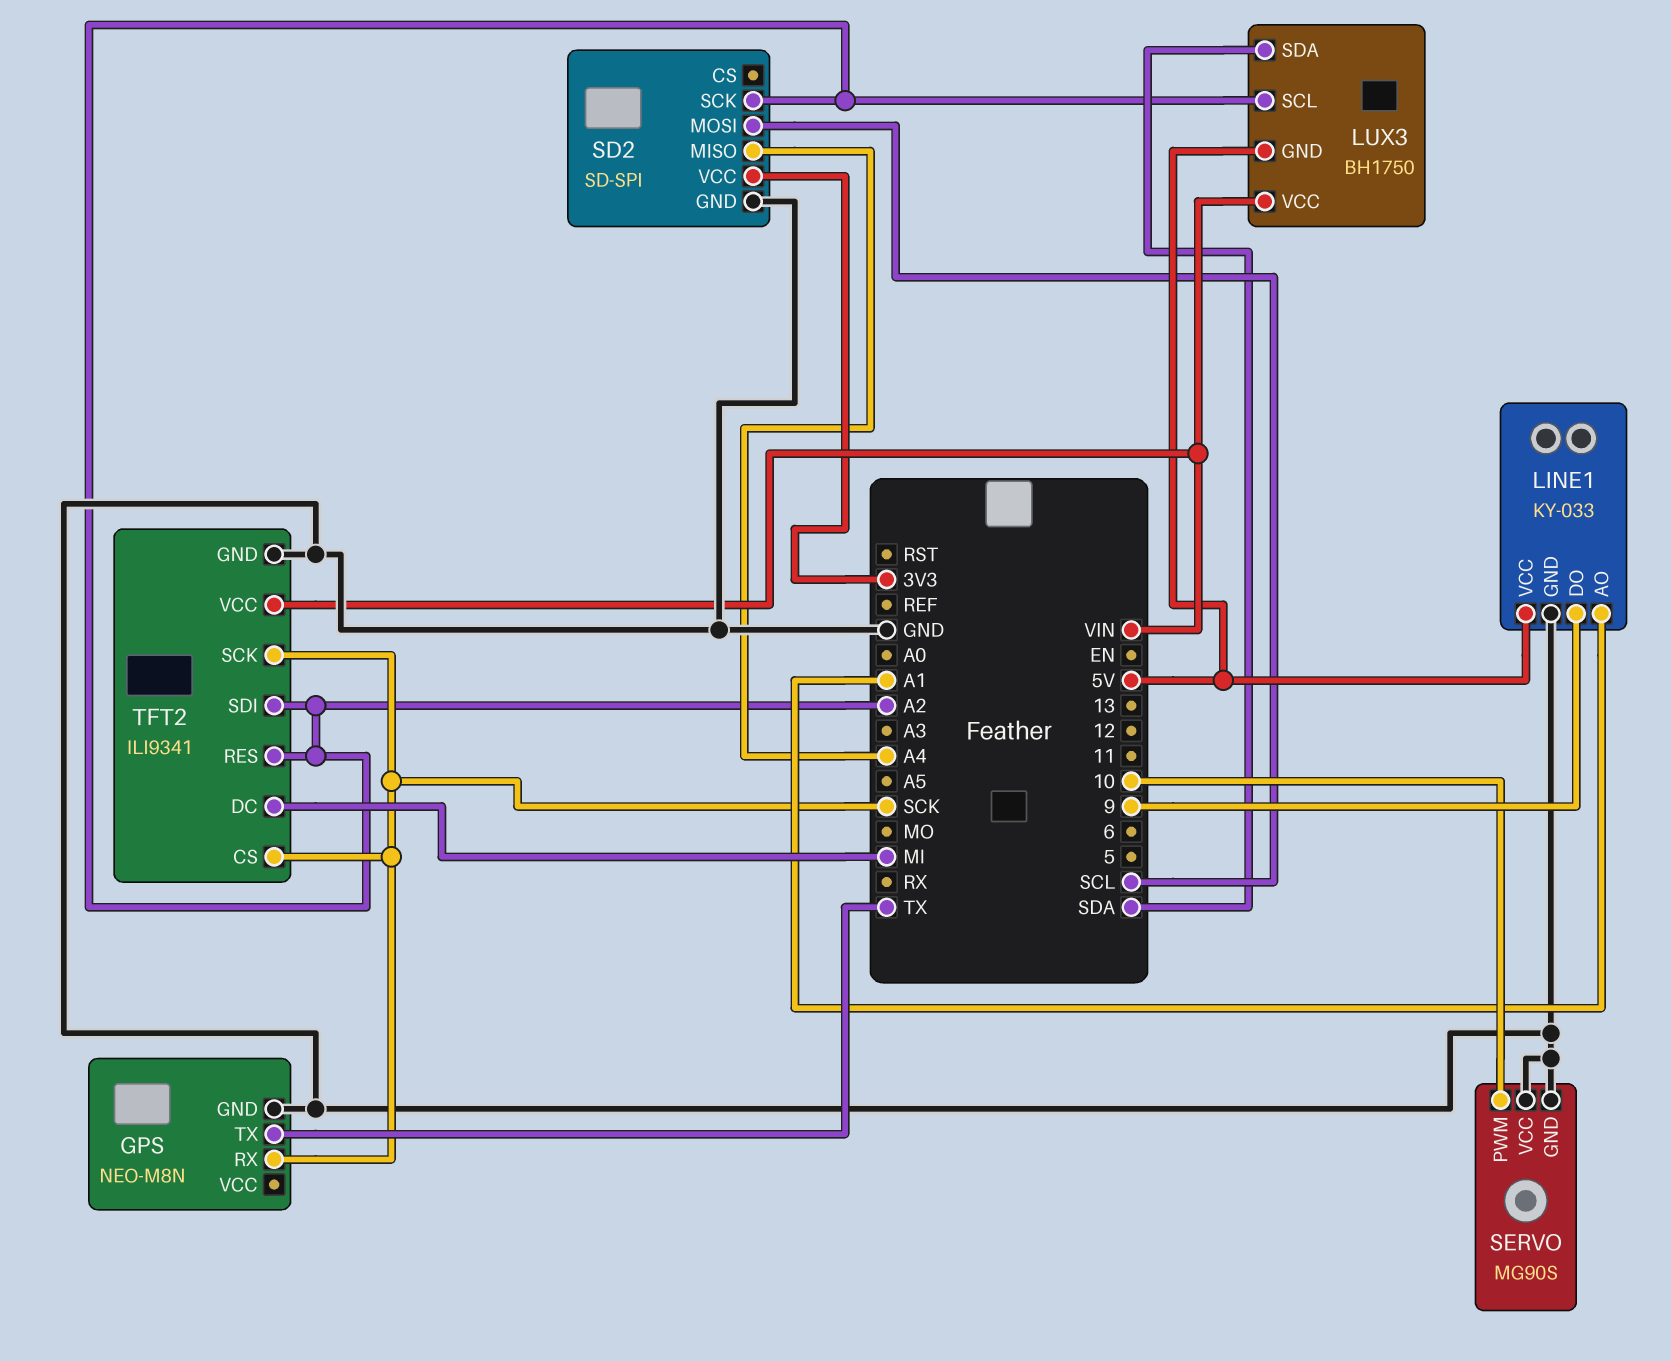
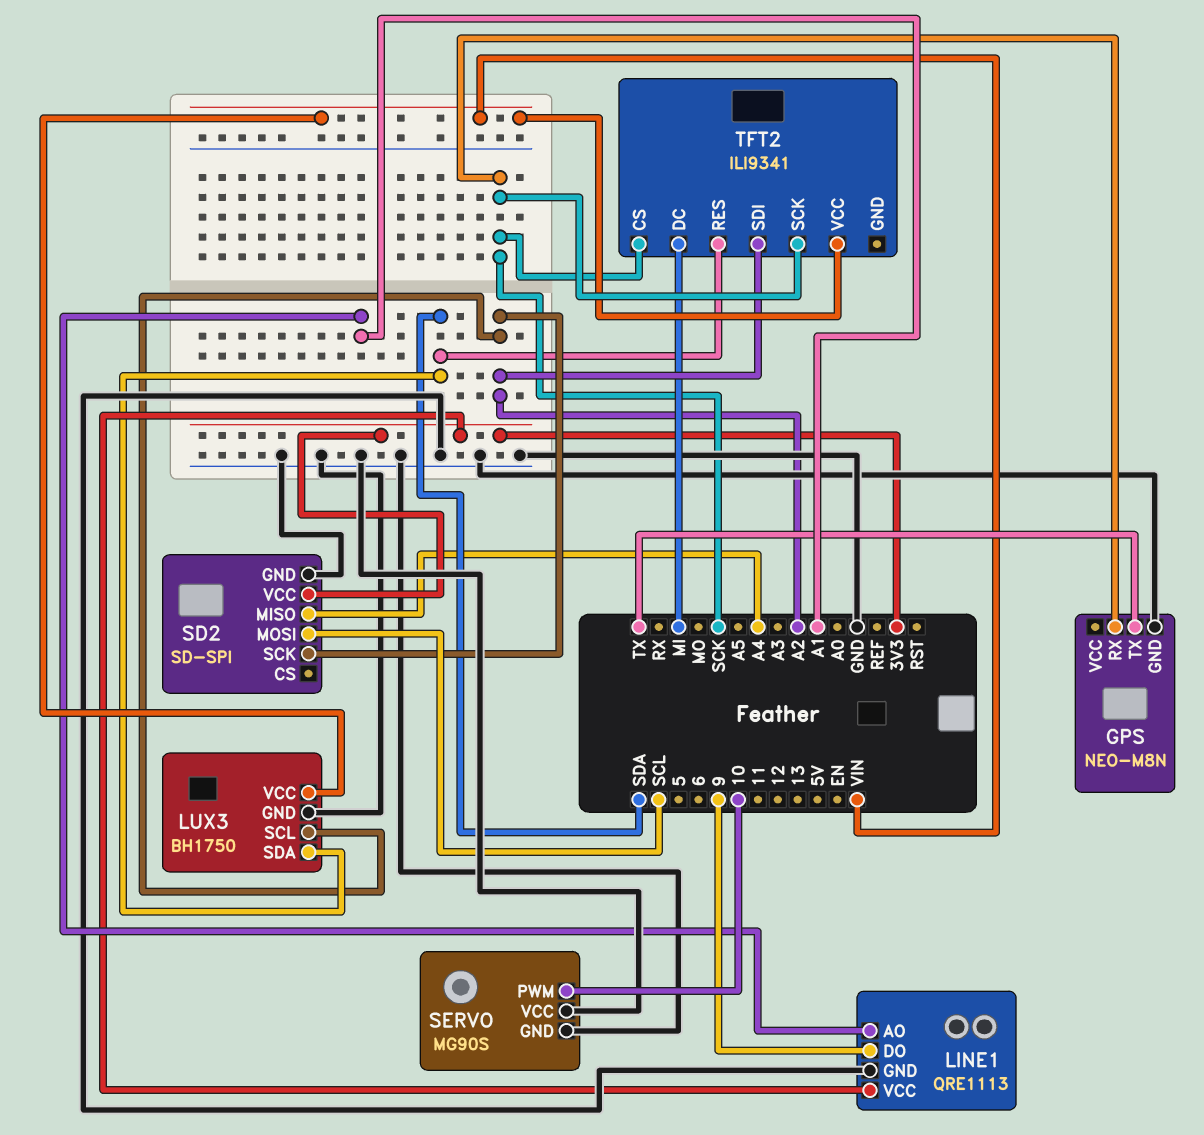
LINE1: KY-033 -> QRE1113
LINE1 pin VCC: 5V -> 3V3
LUX3 pin GND: 5V -> GND
TFT2 pin GND: GND -> none
TFT2 pin RES: A2 -> SDA

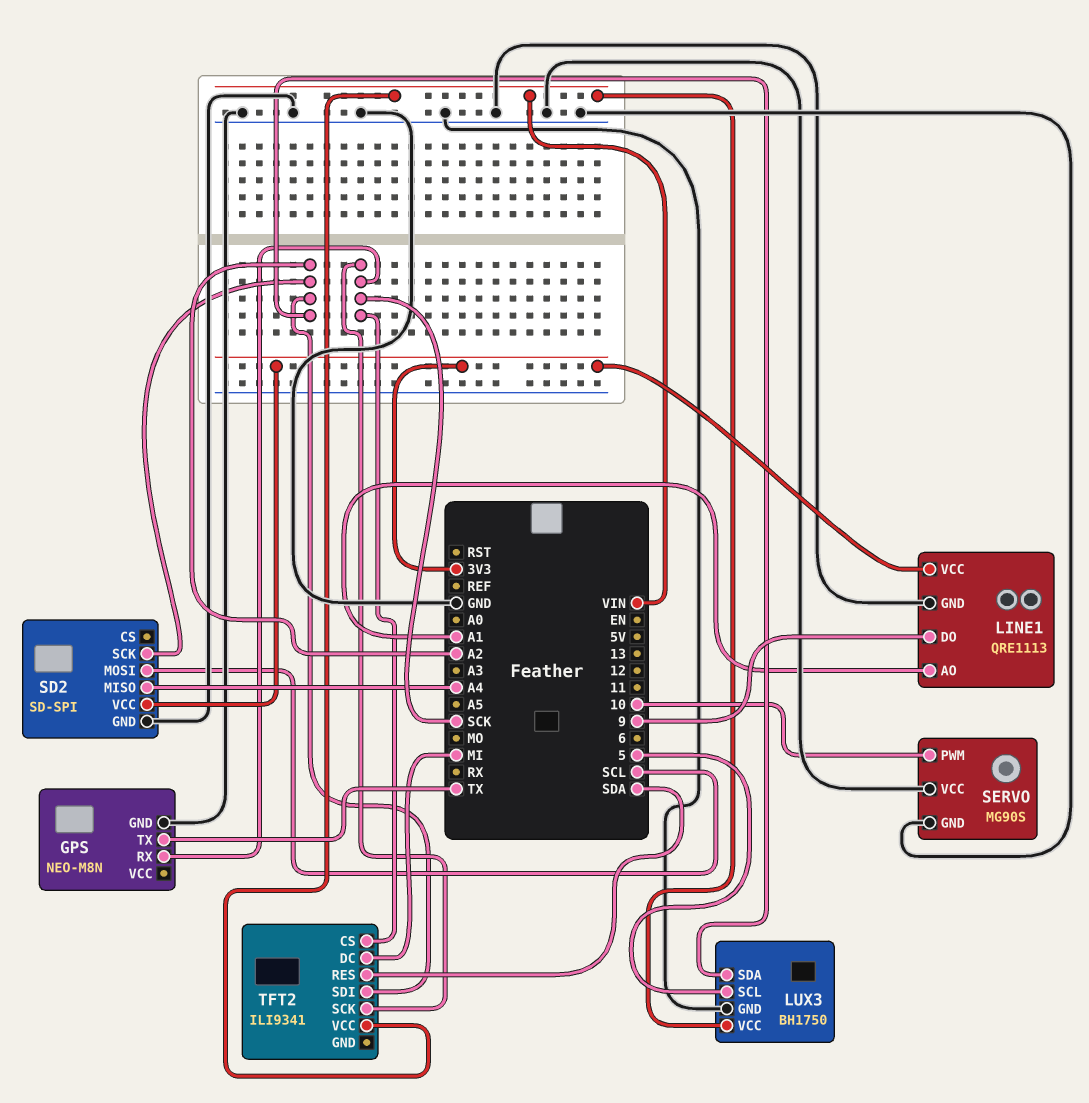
LUX3 pin SCL: A2 -> 5
LUX3 pin SDA: SDA -> A2

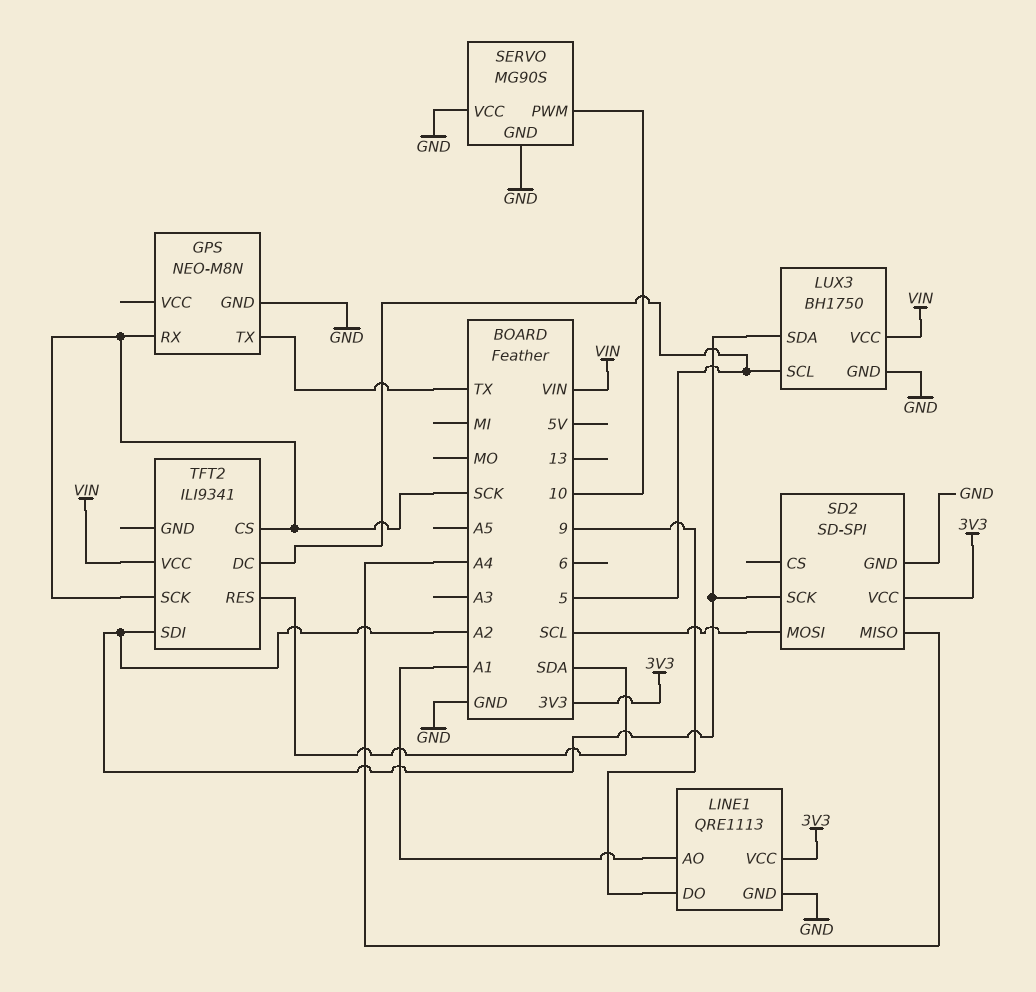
TFT2 pin DC: MI -> 5

